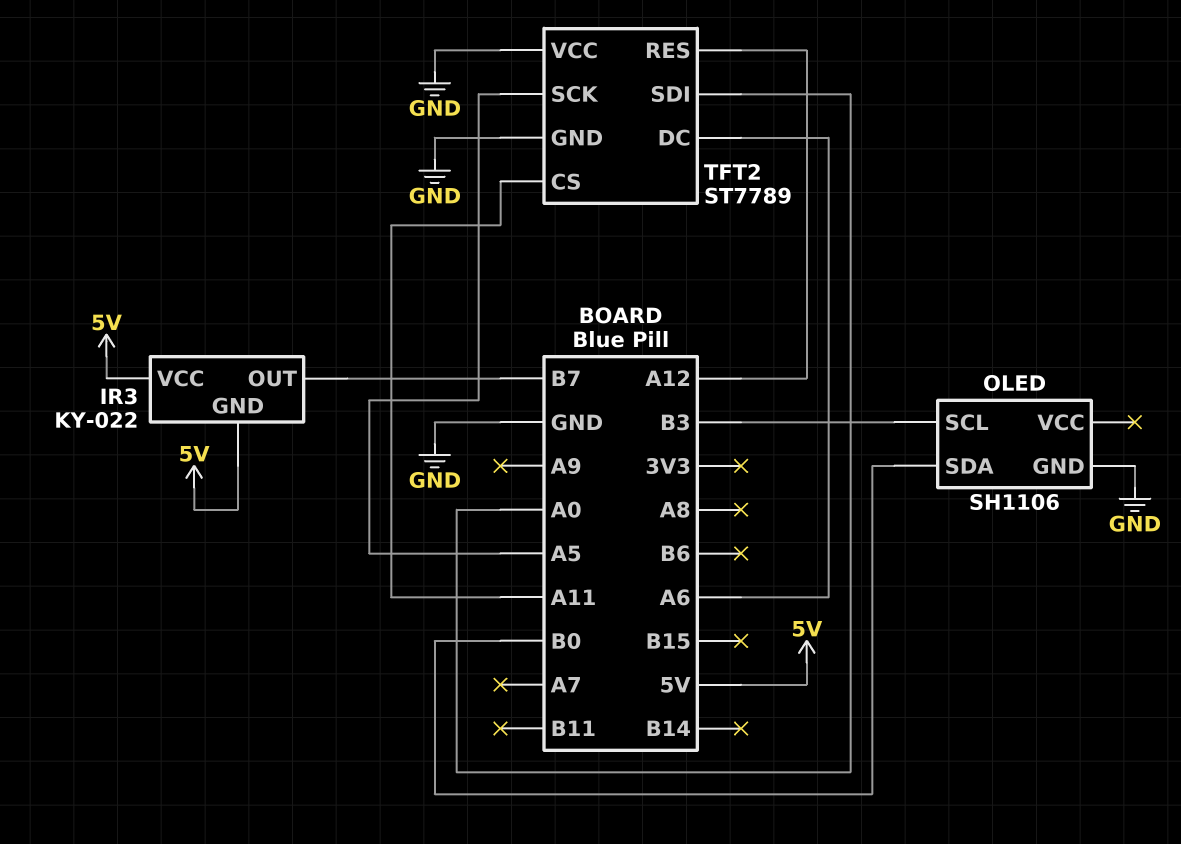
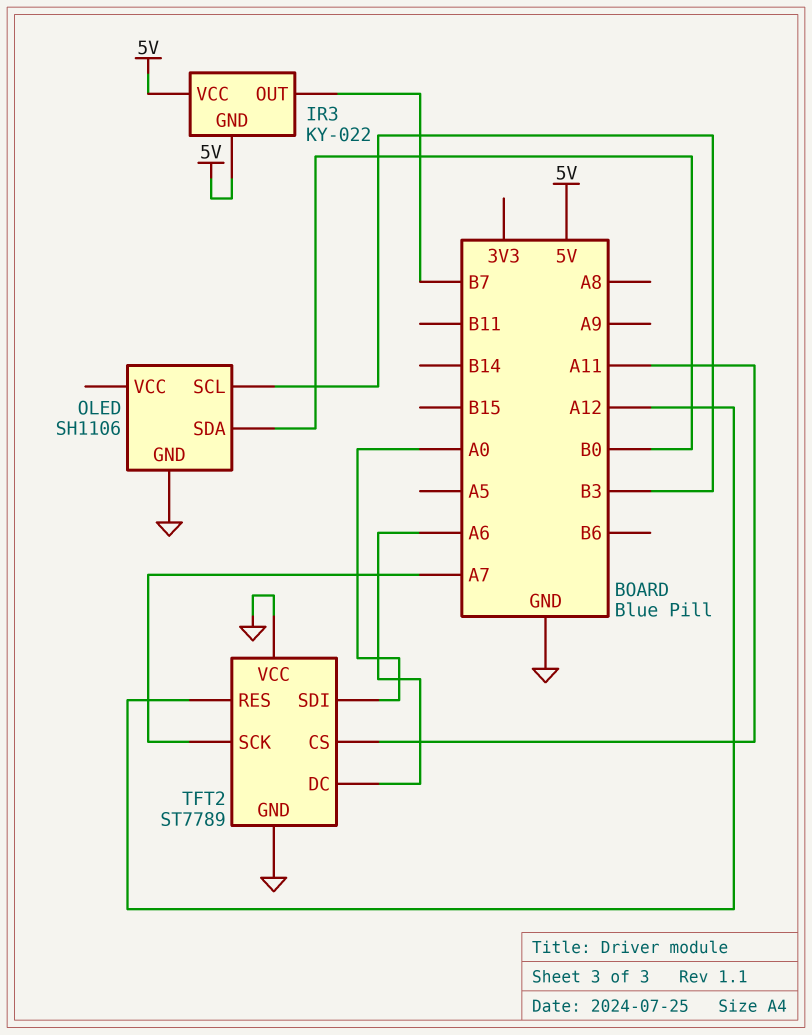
TFT2 pin SCK: A5 -> A7

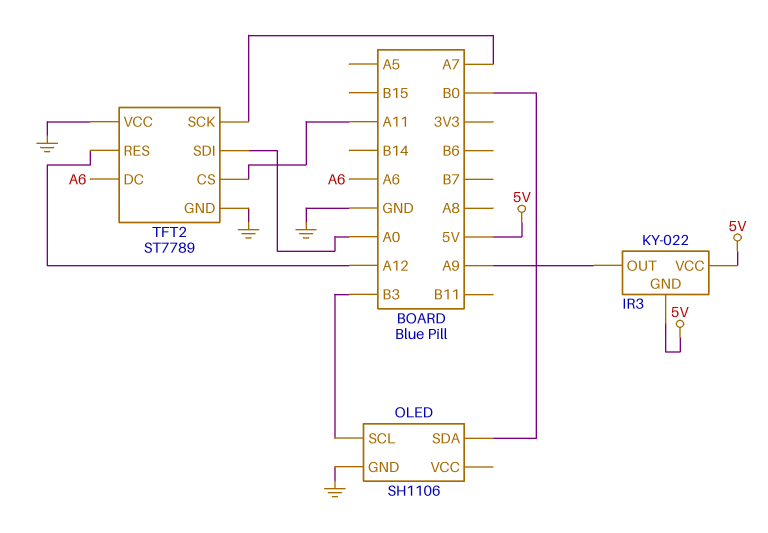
IR3 pin OUT: B7 -> A9

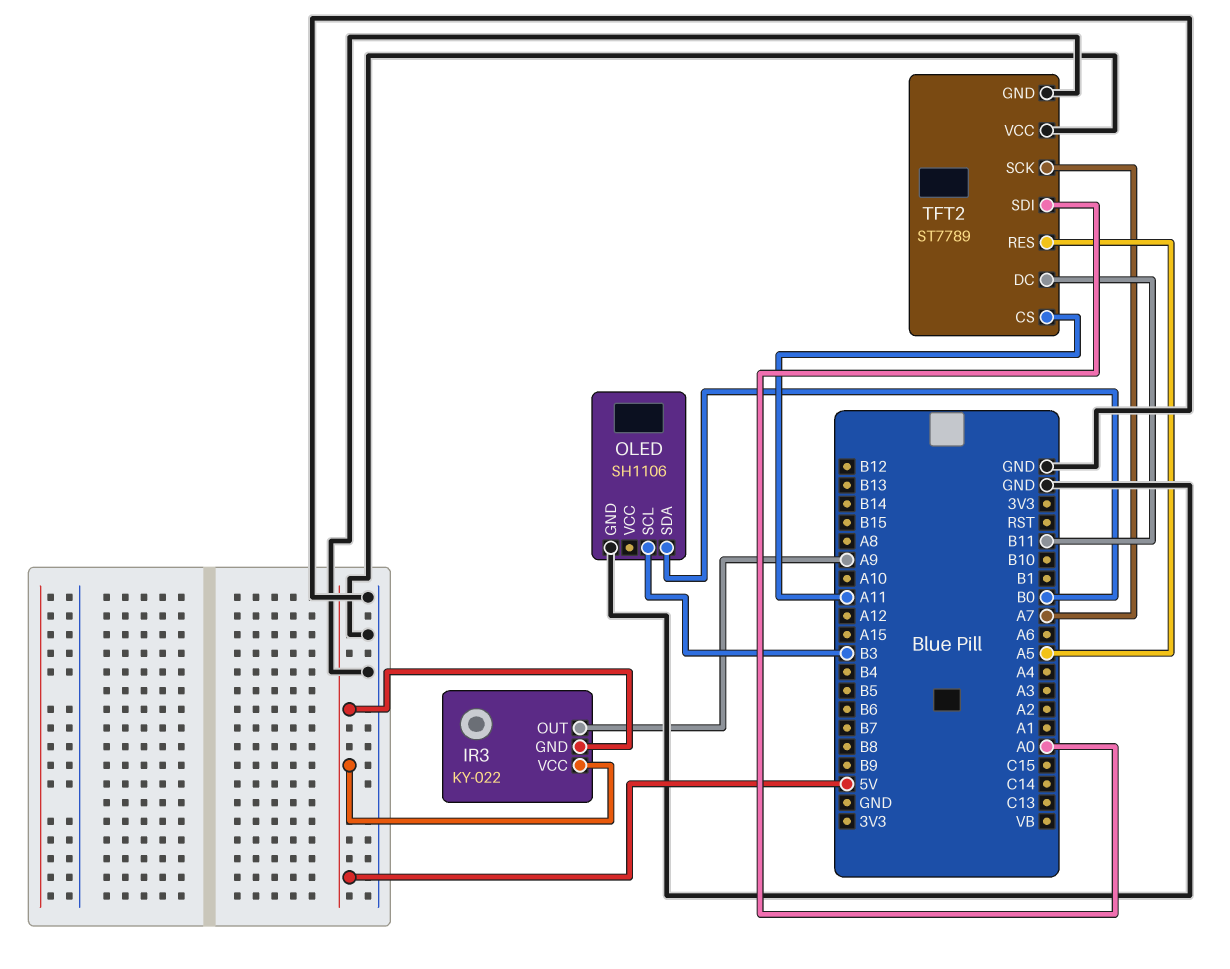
TFT2 pin DC: A6 -> B11
TFT2 pin RES: A12 -> A5

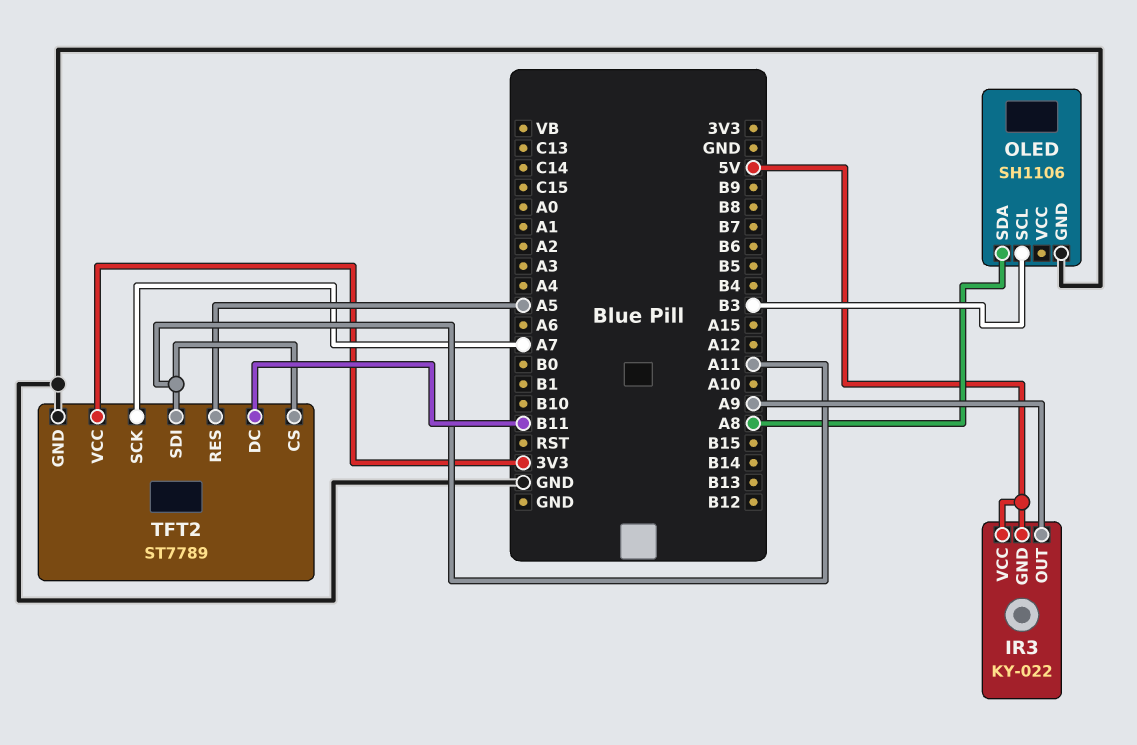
OLED pin SDA: B0 -> A8
TFT2 pin SDI: A0 -> A11
TFT2 pin VCC: GND -> 3V3

